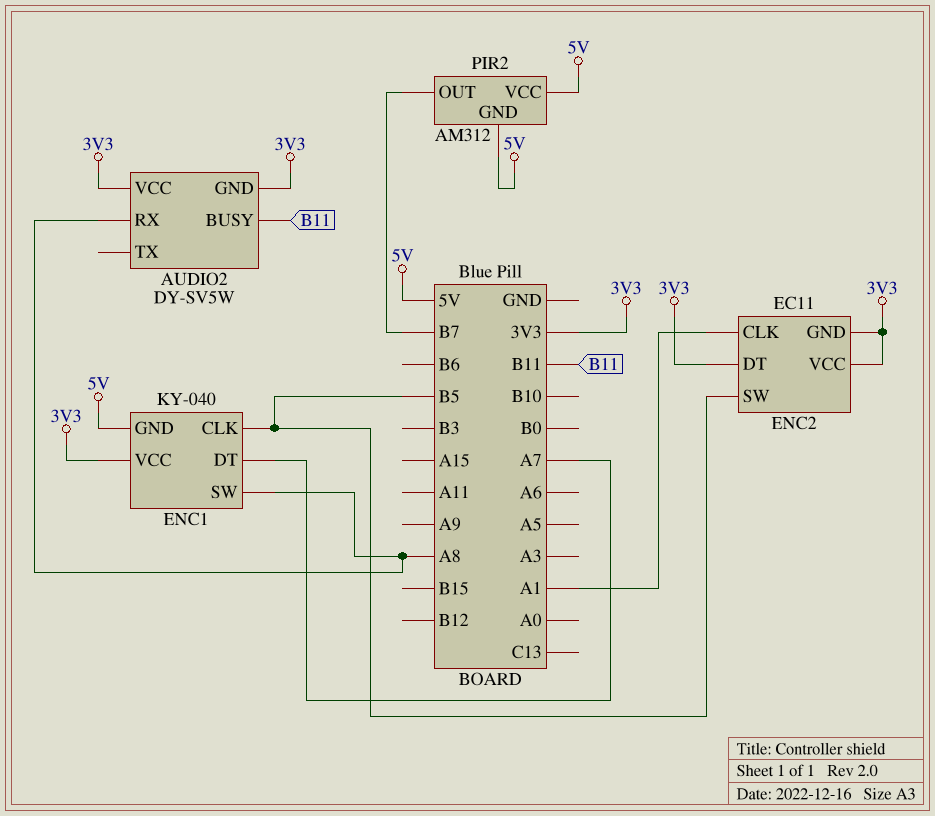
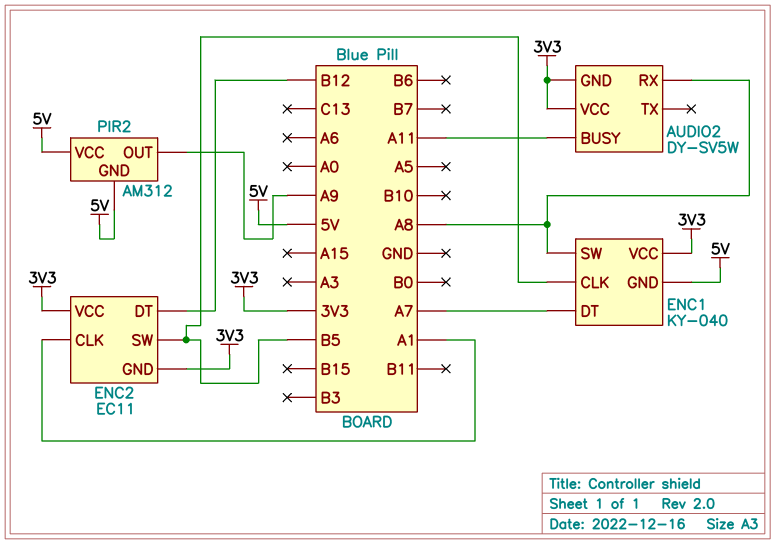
AUDIO2 pin BUSY: B11 -> A11
ENC2 pin DT: 3V3 -> B12
PIR2 pin OUT: B7 -> A9

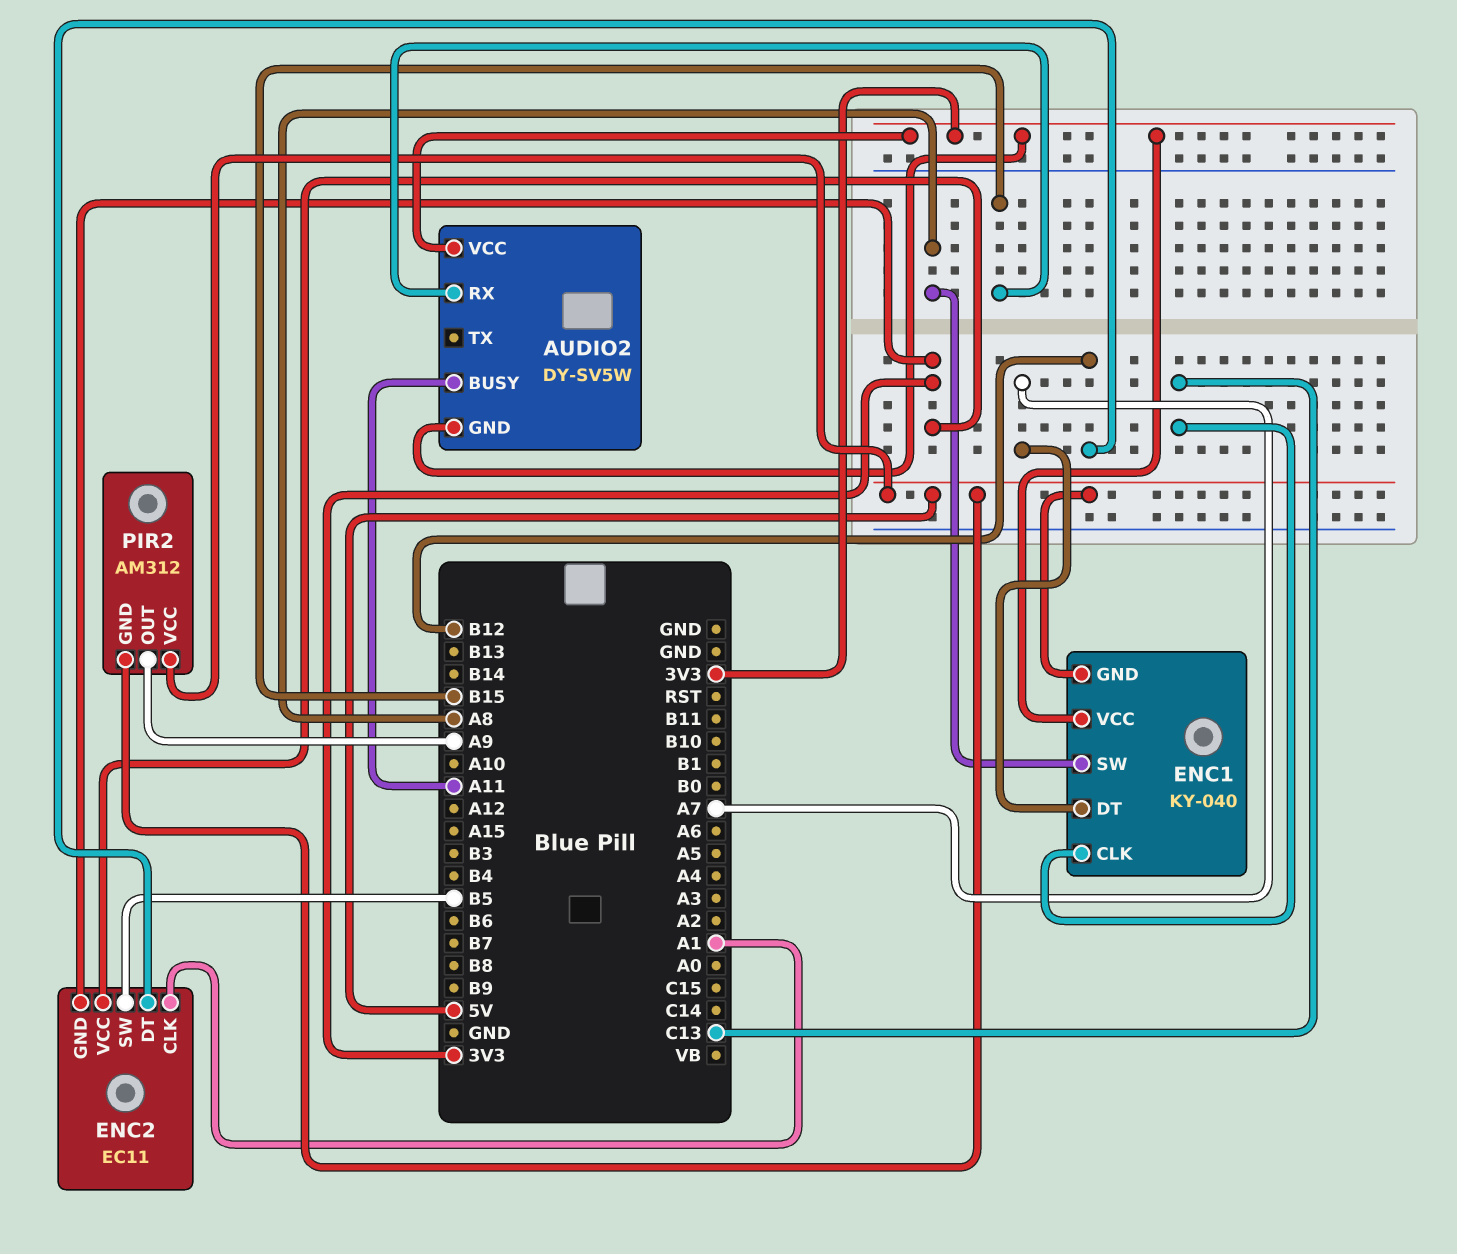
AUDIO2 pin RX: A8 -> B15
ENC1 pin CLK: B5 -> C13

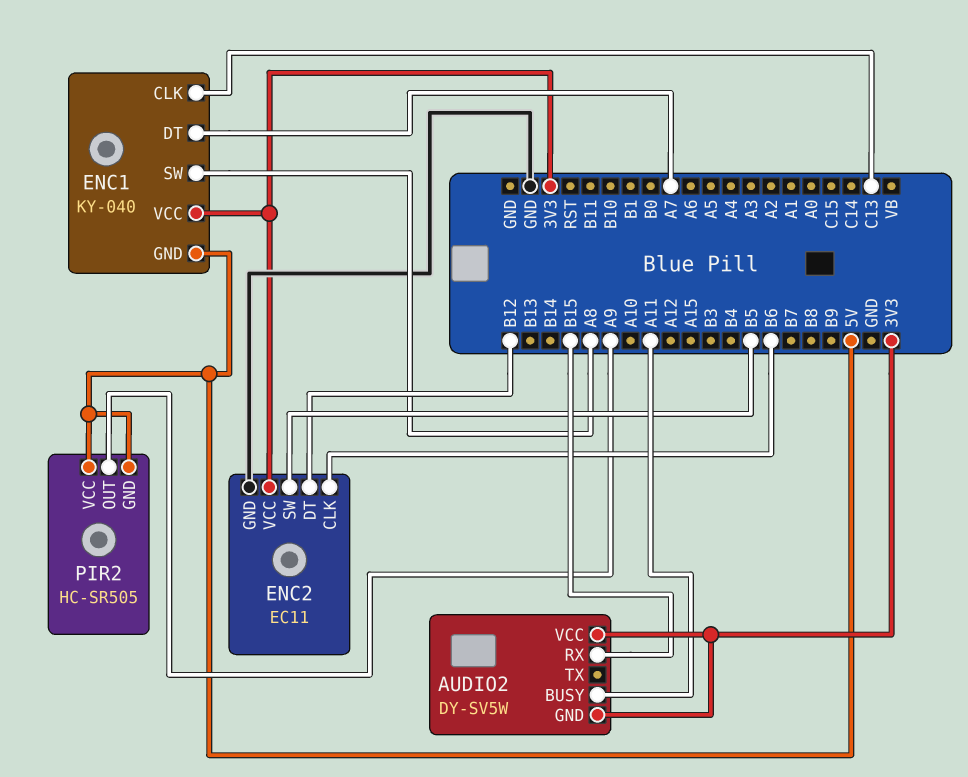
ENC2 pin CLK: A1 -> B6
ENC2 pin GND: 3V3 -> GND
PIR2: AM312 -> HC-SR505

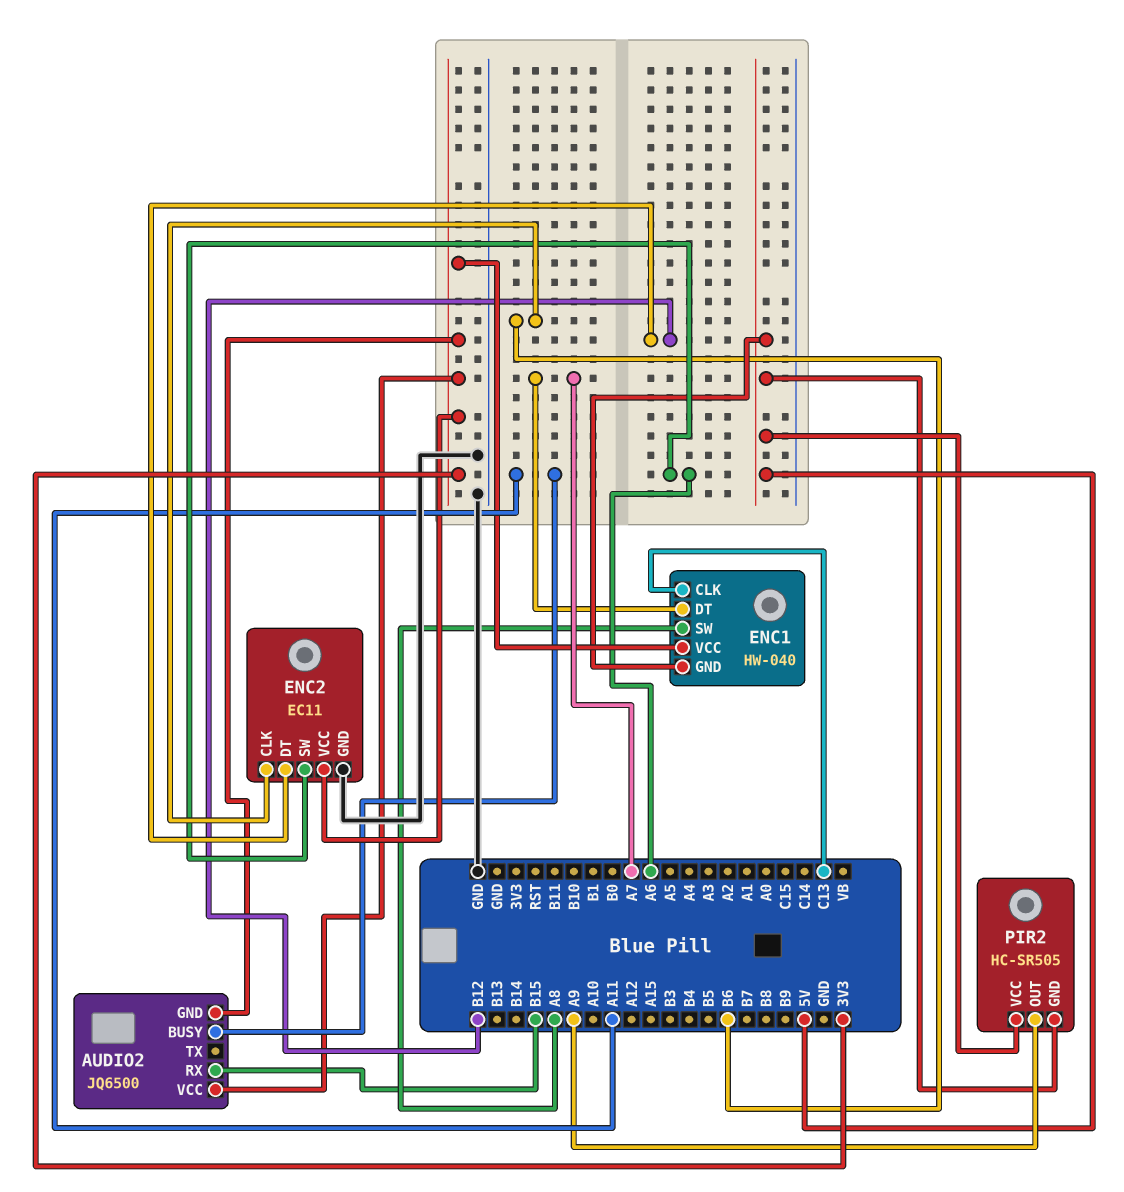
AUDIO2: DY-SV5W -> JQ6500
ENC1: KY-040 -> HW-040
ENC2 pin SW: B5 -> A6

